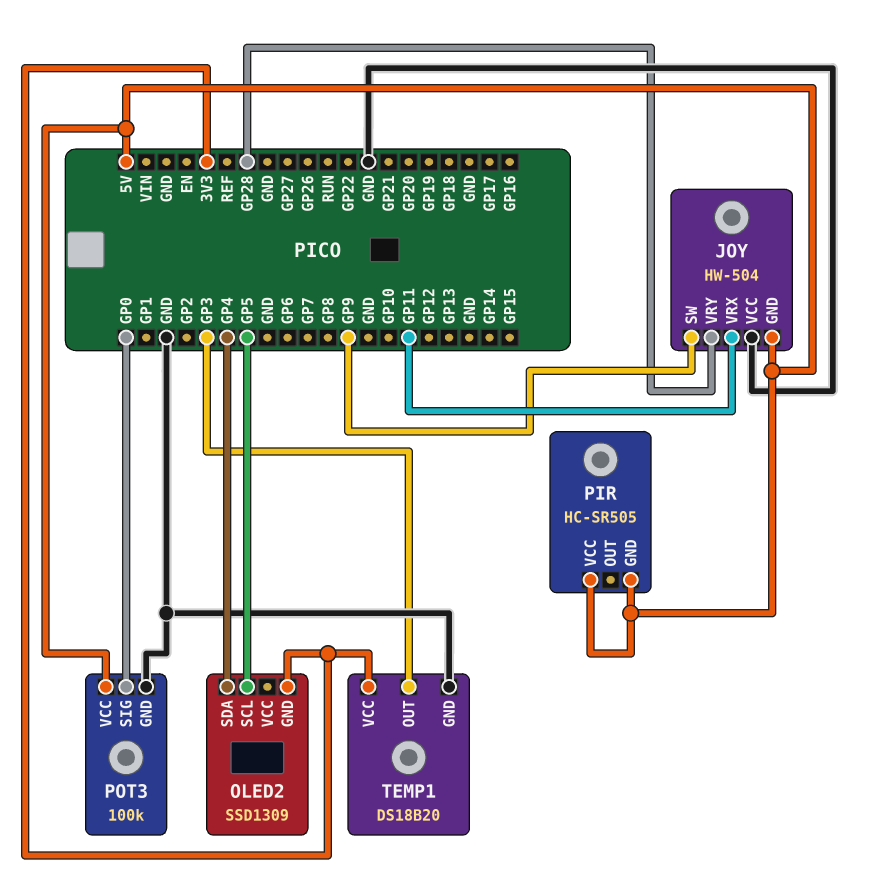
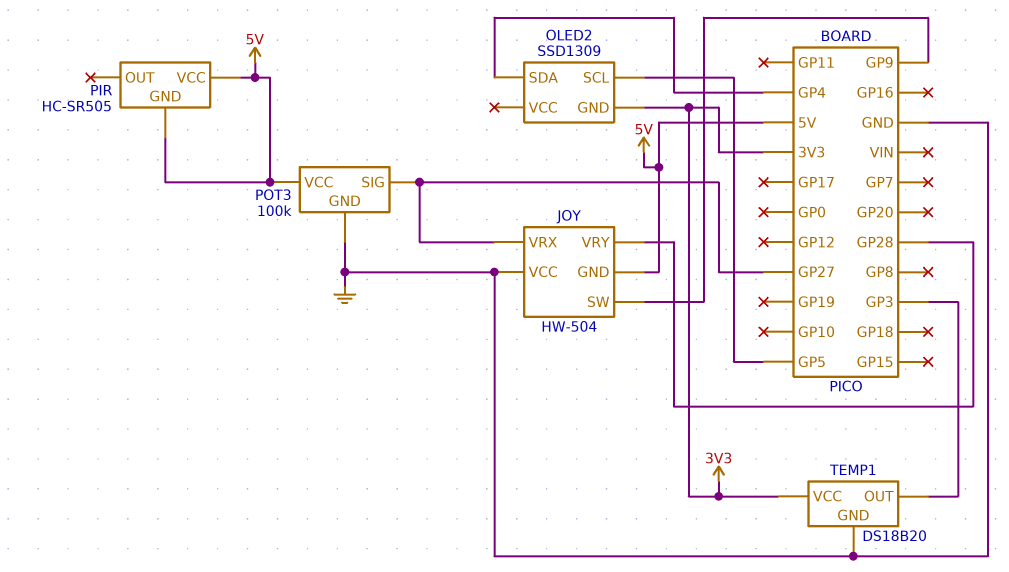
JOY pin VRX: GP11 -> GP27
POT3 pin SIG: GP0 -> GP27

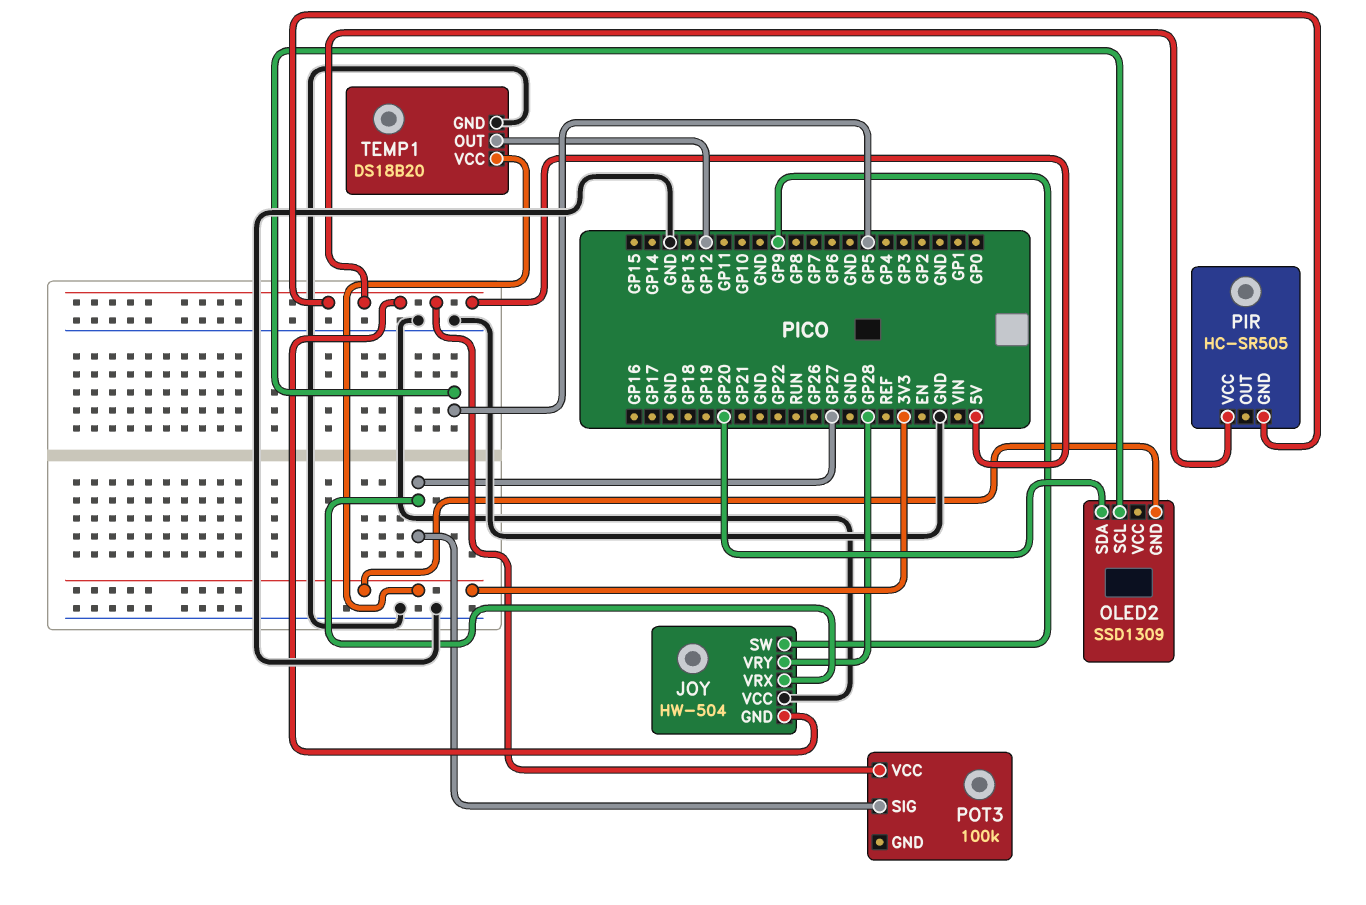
OLED2 pin SDA: GP4 -> GP20
POT3 pin GND: GND -> none
TEMP1 pin OUT: GP3 -> GP12

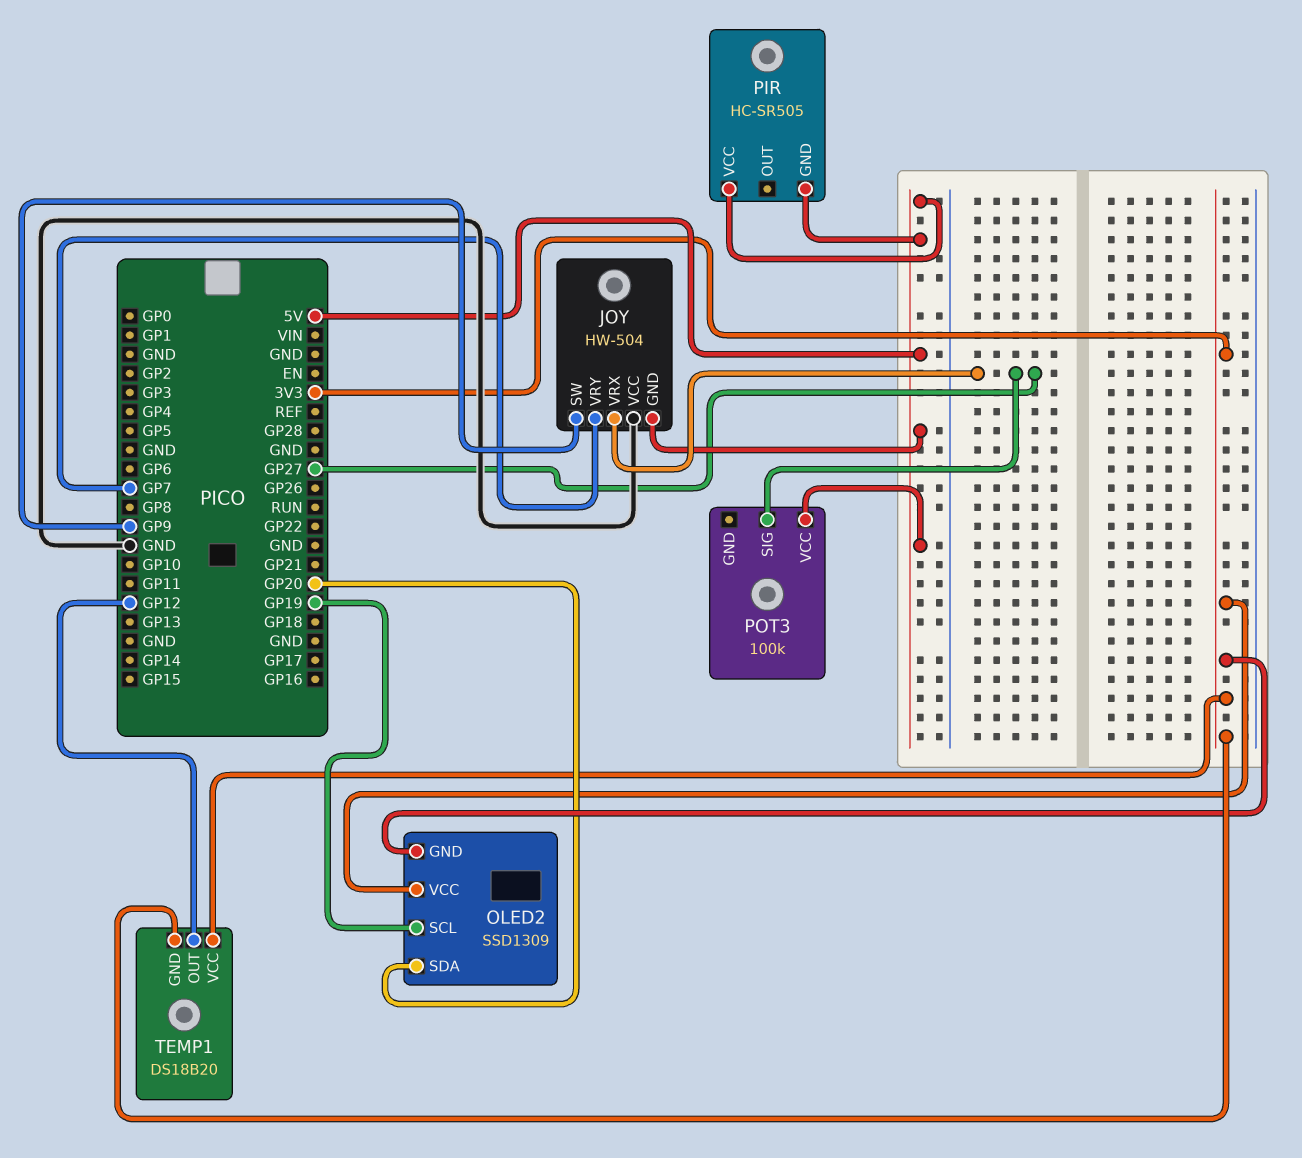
JOY pin VRY: GP28 -> GP7
OLED2 pin SCL: GP5 -> GP19
OLED2 pin VCC: none -> 3V3
TEMP1 pin GND: GND -> 3V3

